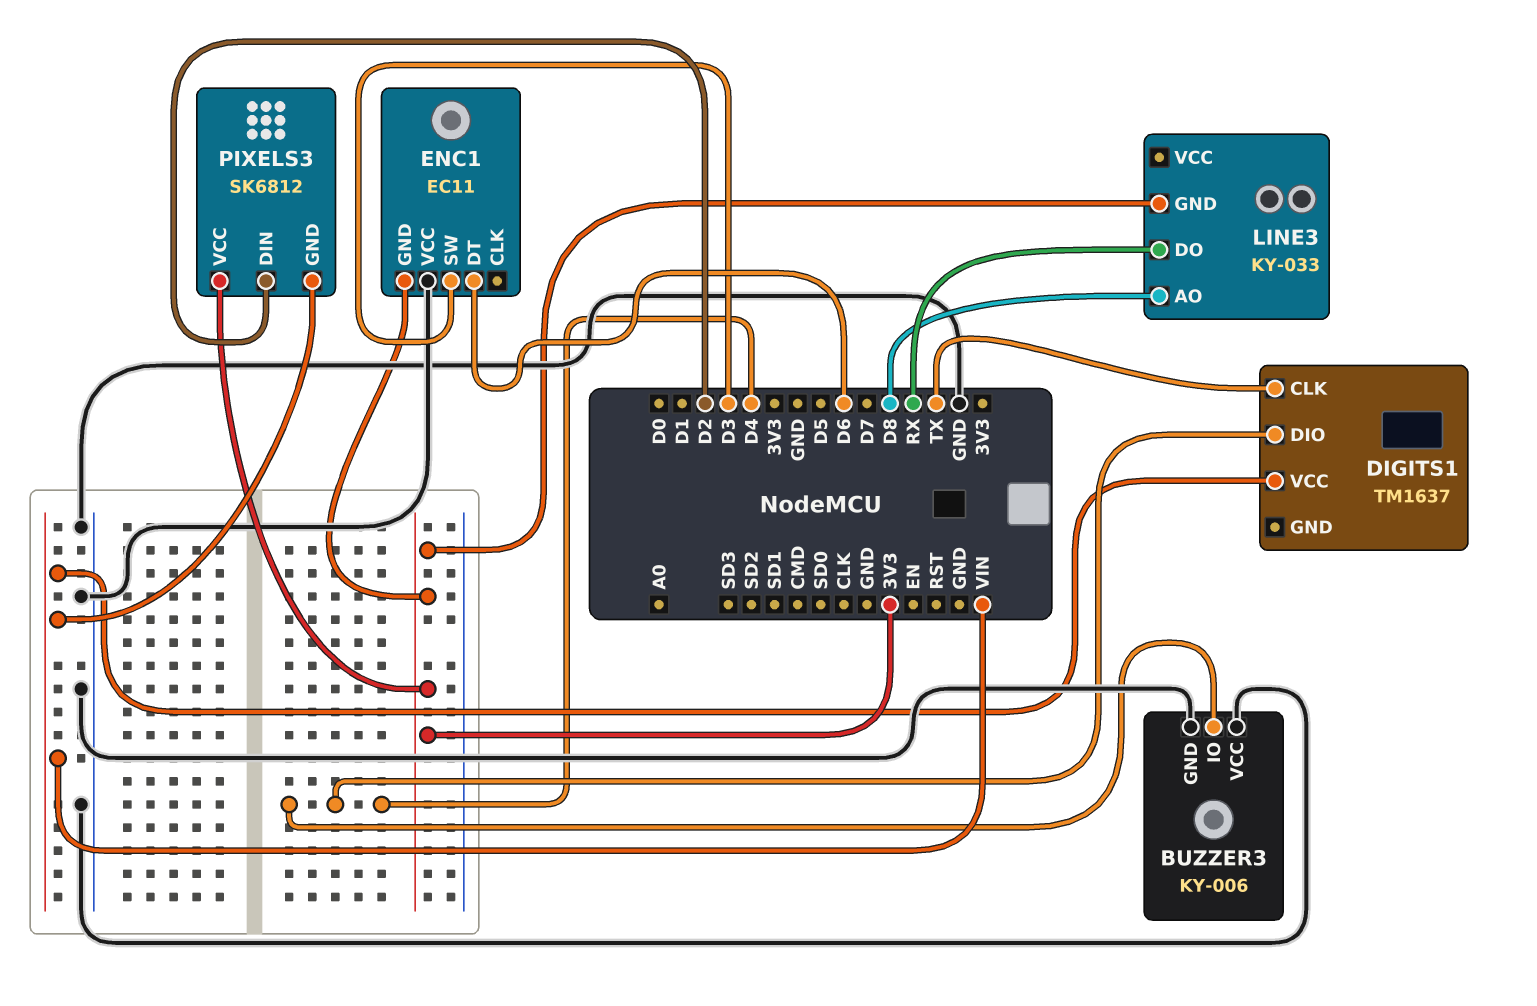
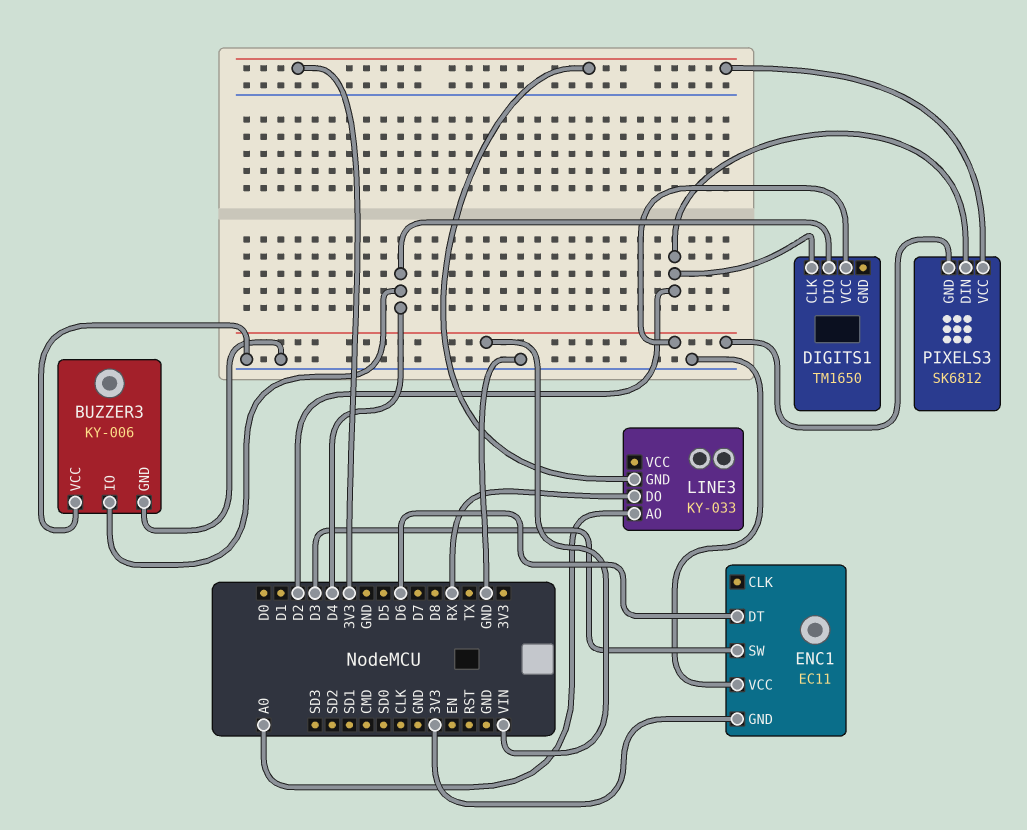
DIGITS1: TM1637 -> TM1650
DIGITS1 pin CLK: TX -> D2
LINE3 pin AO: D8 -> A0

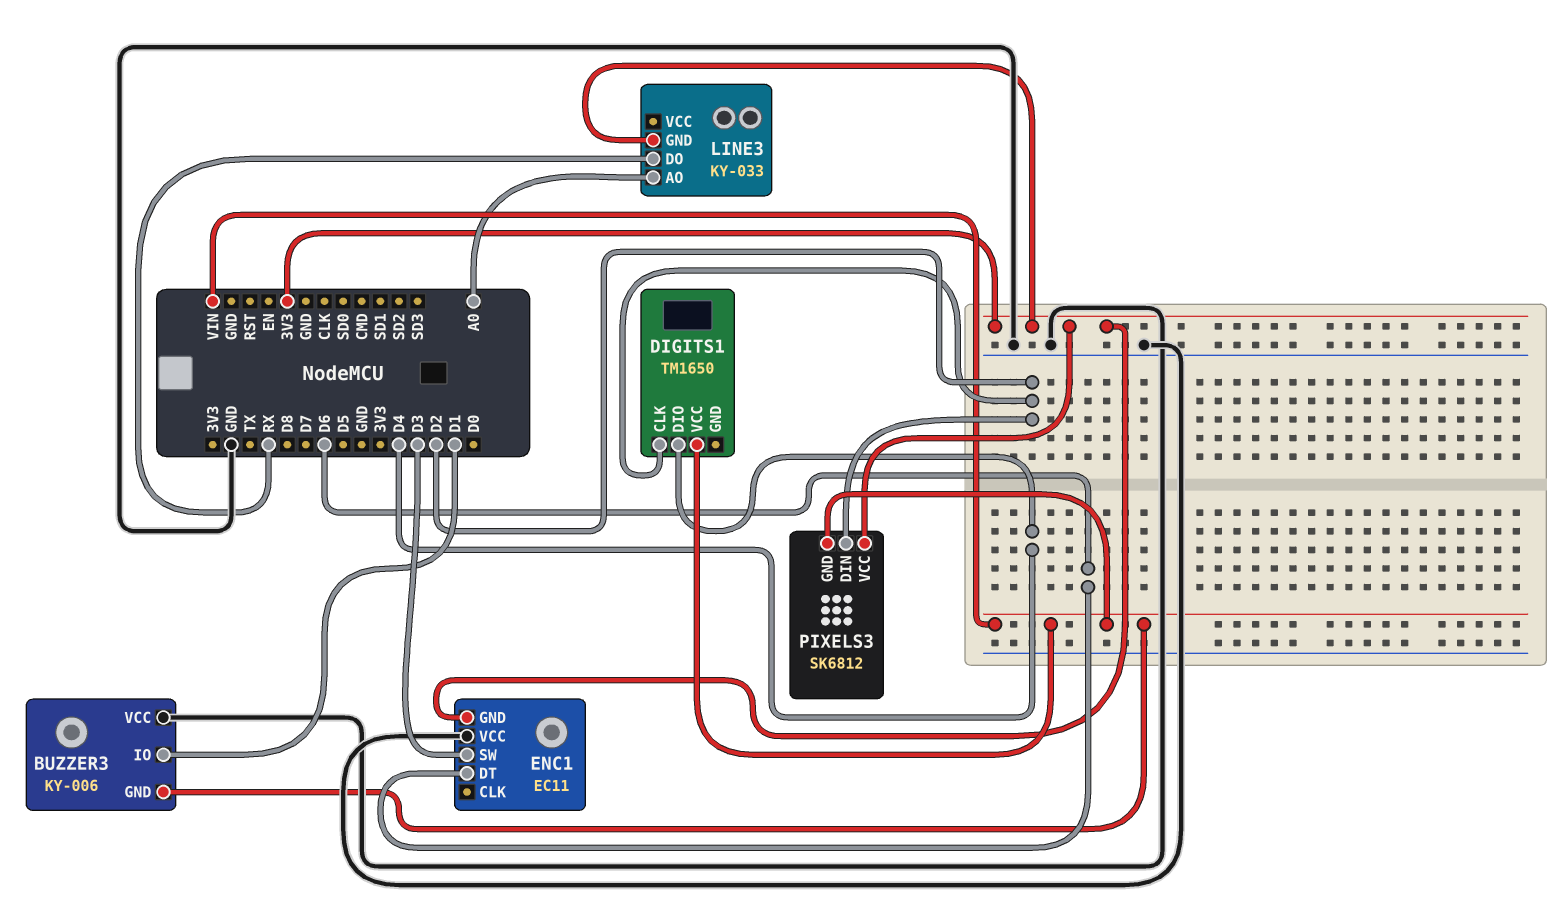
BUZZER3 pin GND: GND -> VIN
BUZZER3 pin IO: D4 -> D1

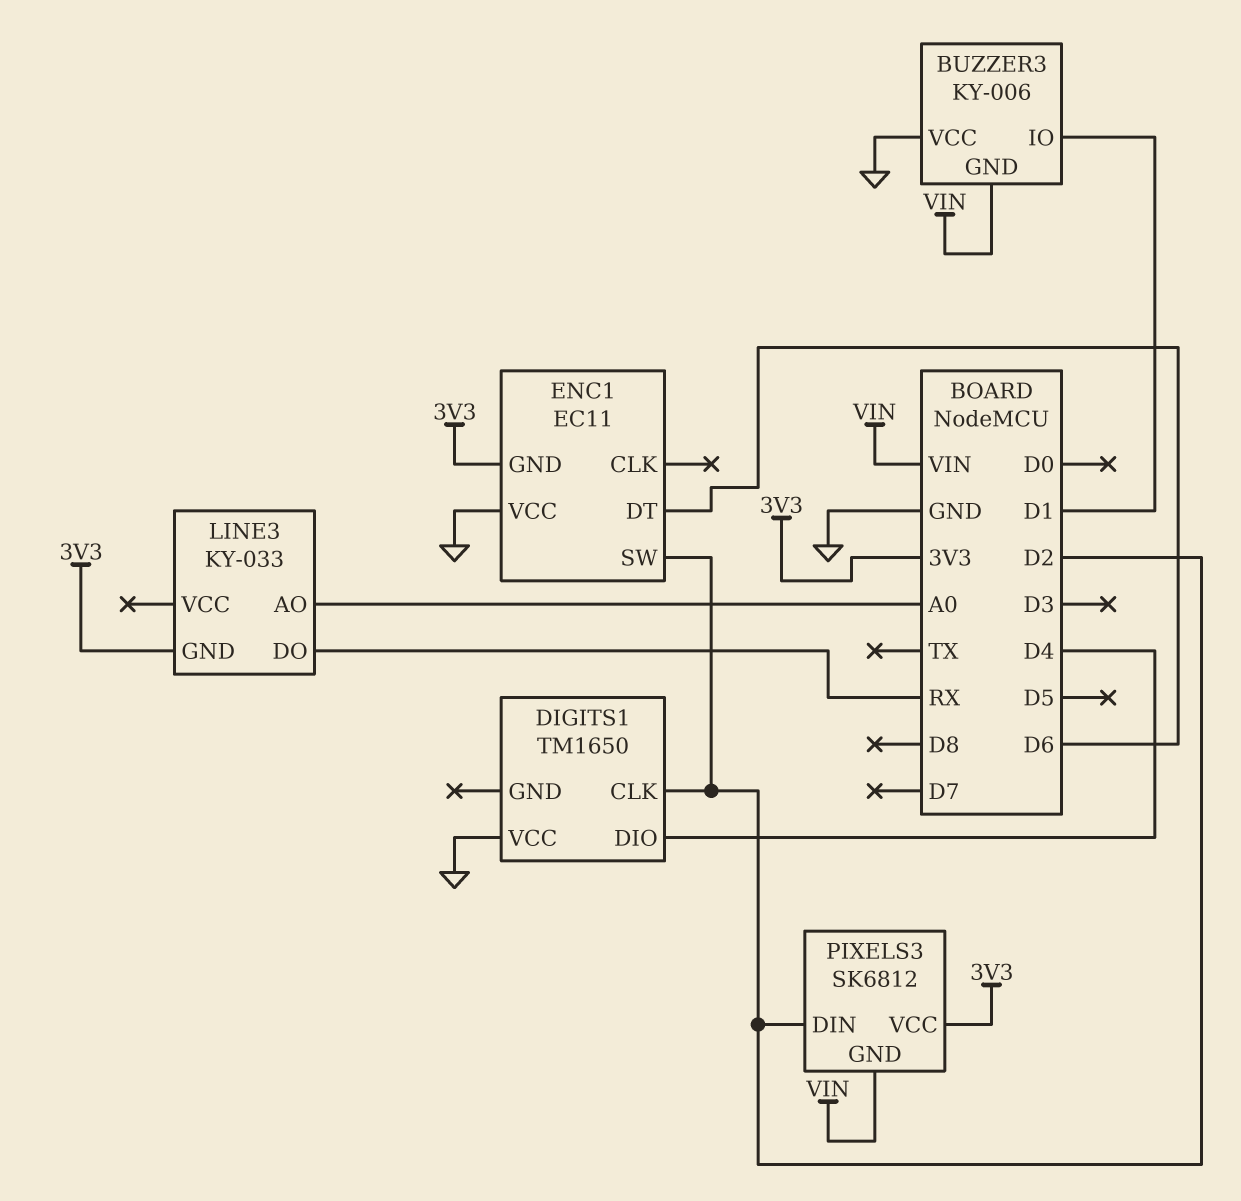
DIGITS1 pin VCC: VIN -> GND
ENC1 pin SW: D3 -> D2

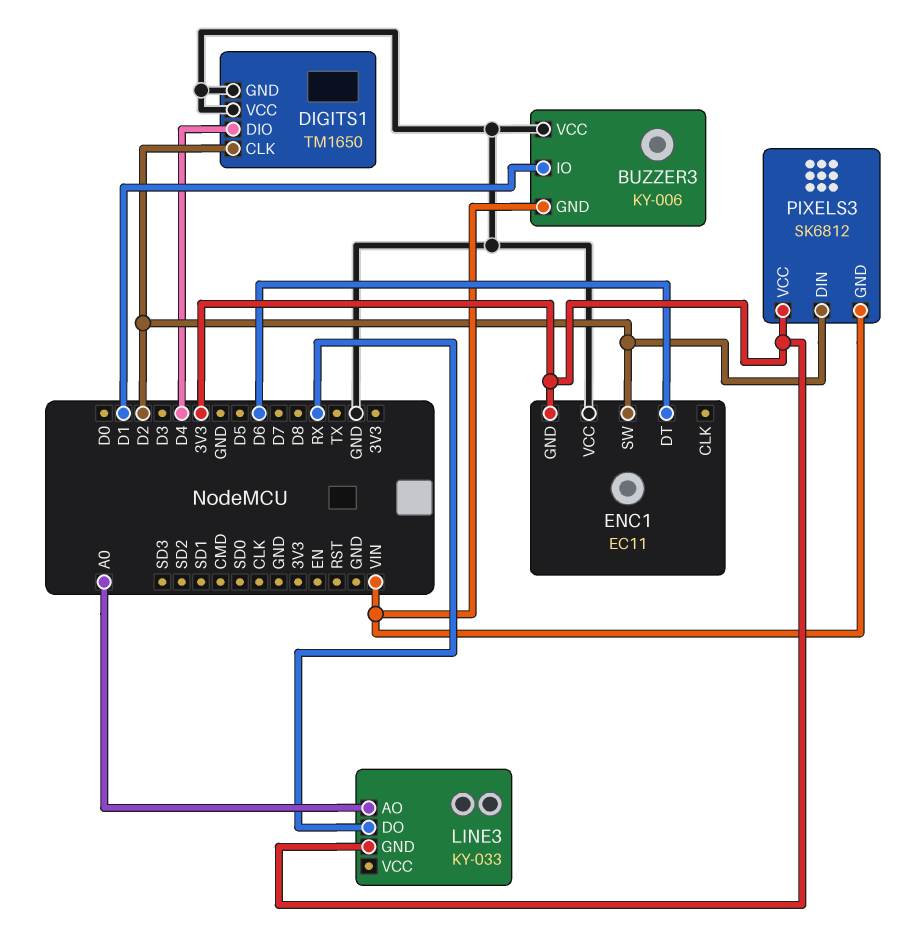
DIGITS1 pin GND: none -> GND

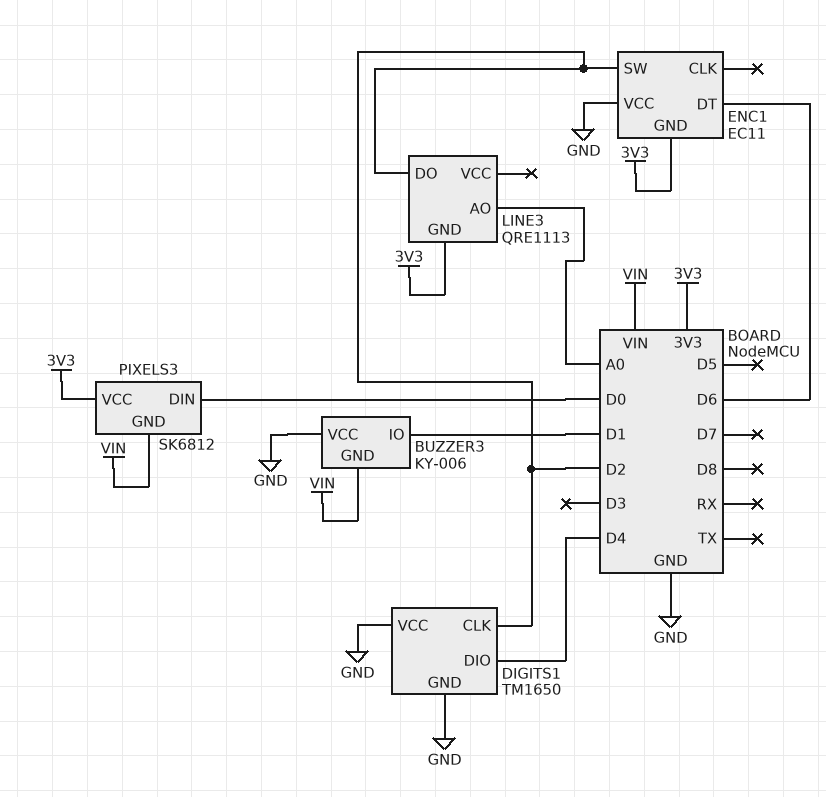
LINE3: KY-033 -> QRE1113
LINE3 pin DO: RX -> D2
PIXELS3 pin DIN: D2 -> D0

